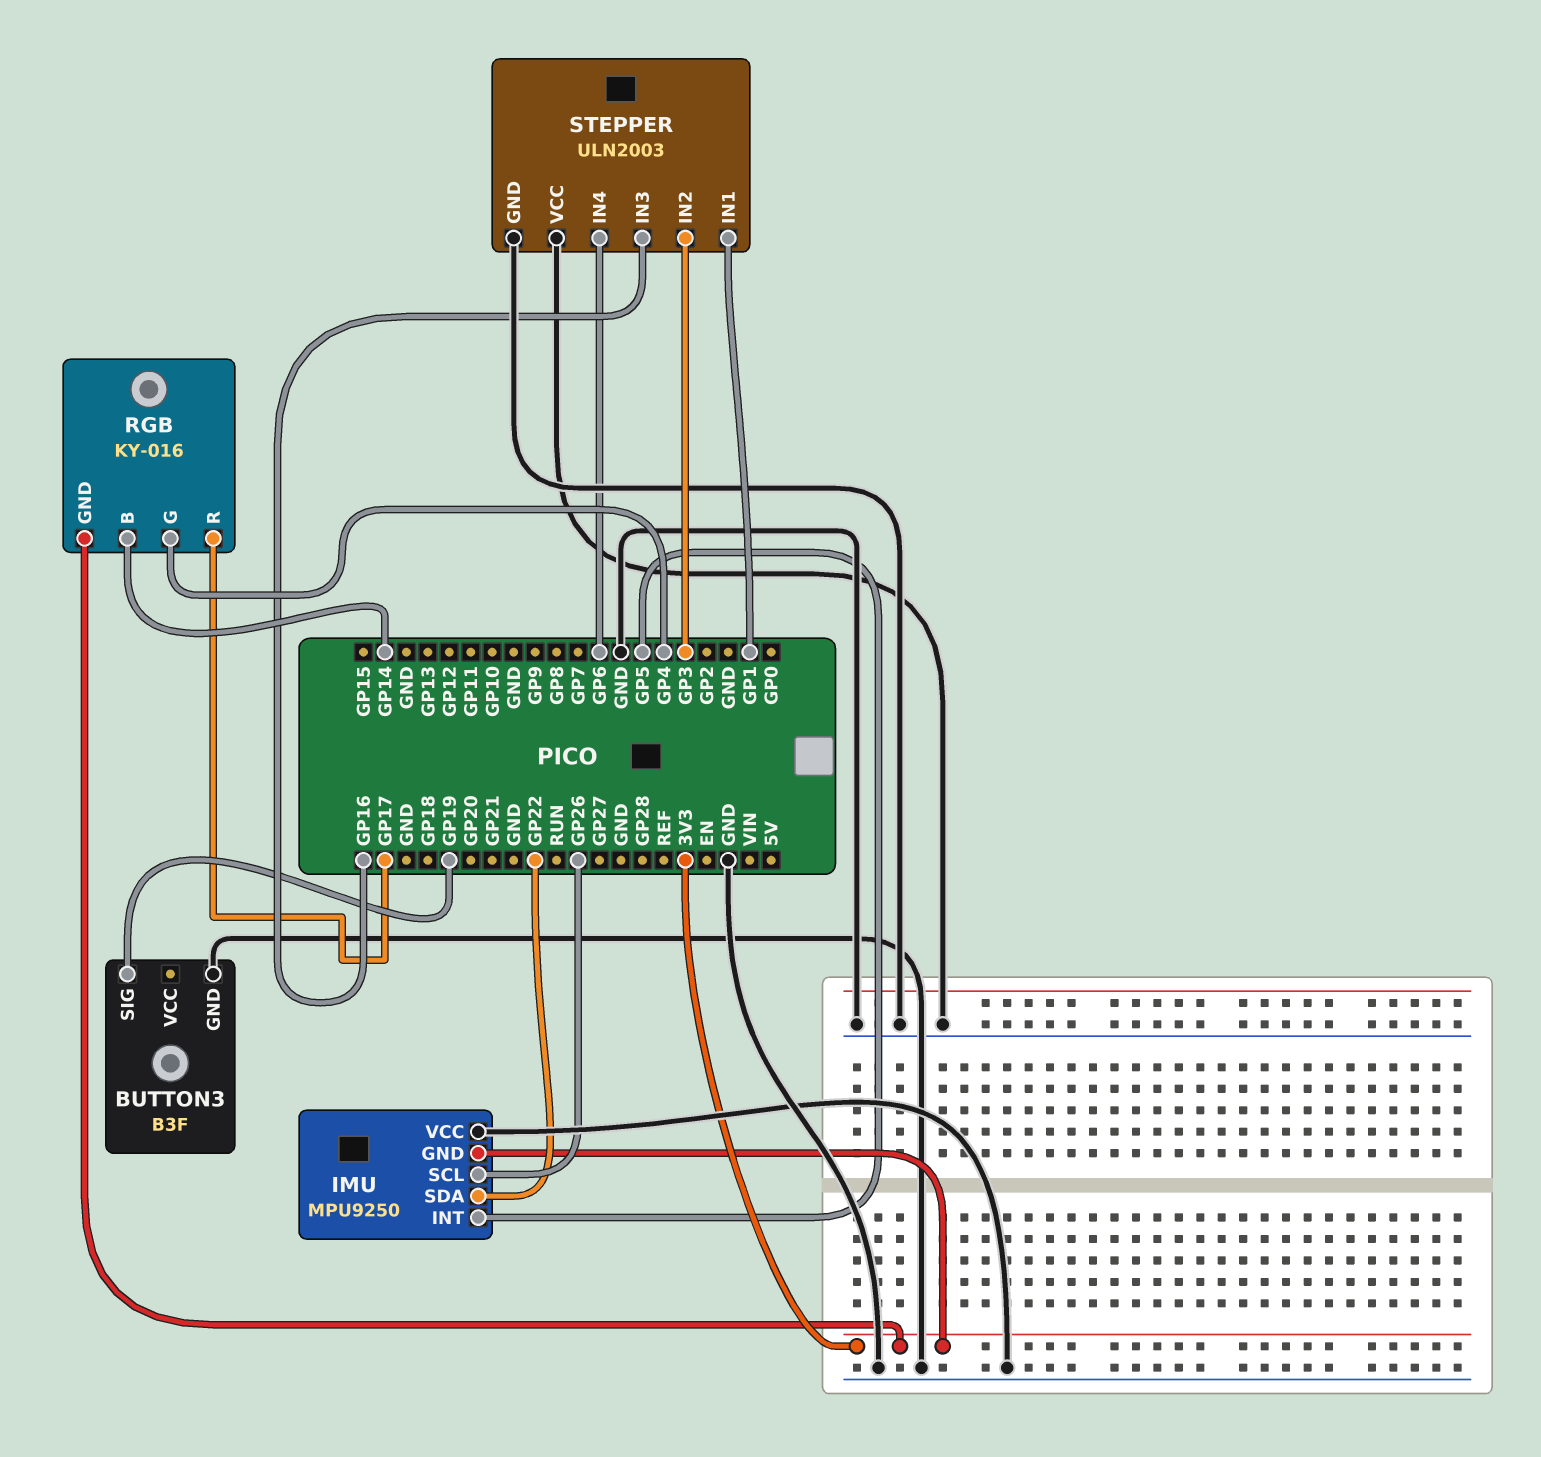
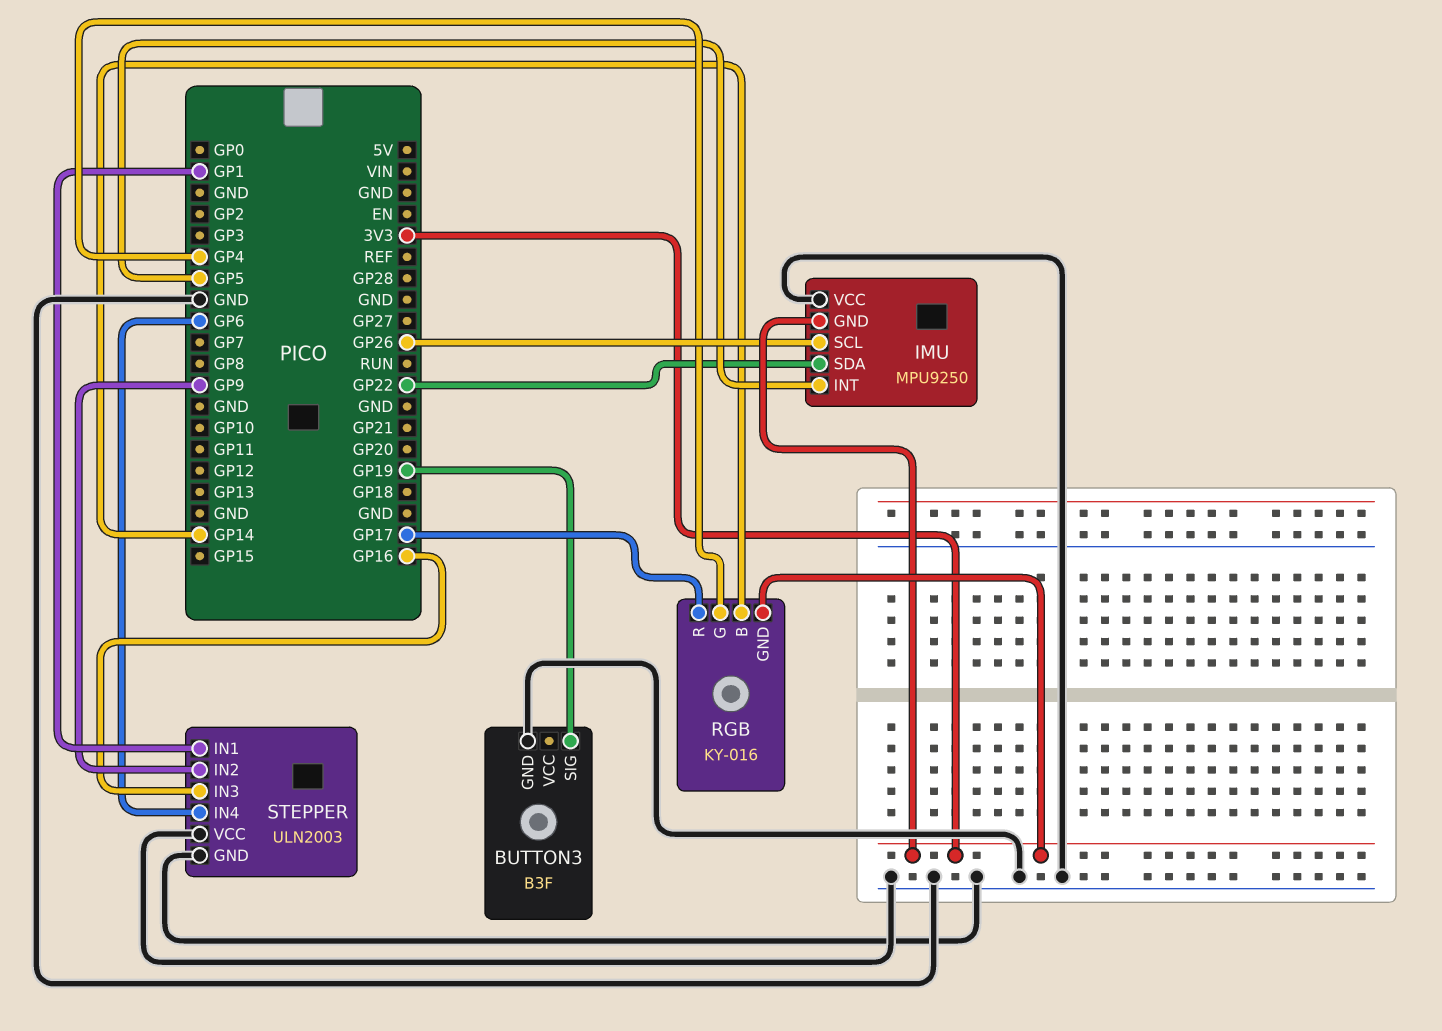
STEPPER pin IN2: GP3 -> GP9

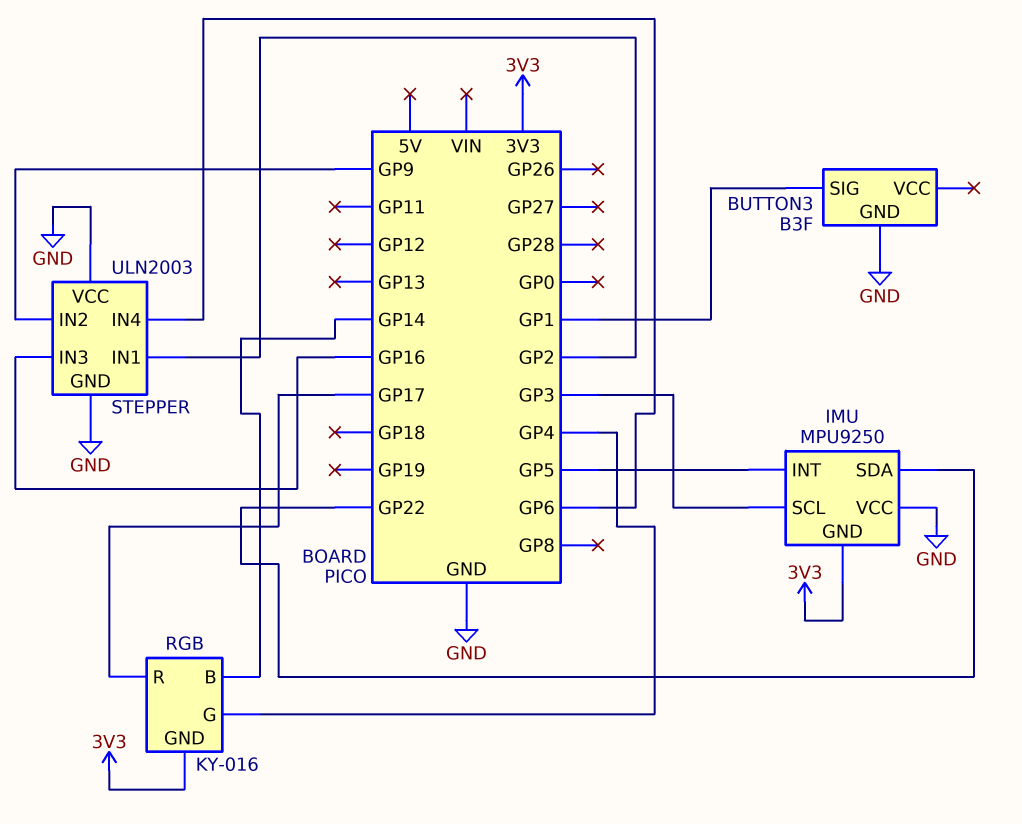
BUTTON3 pin SIG: GP19 -> GP1
IMU pin SCL: GP26 -> GP3
STEPPER pin IN1: GP1 -> GP2

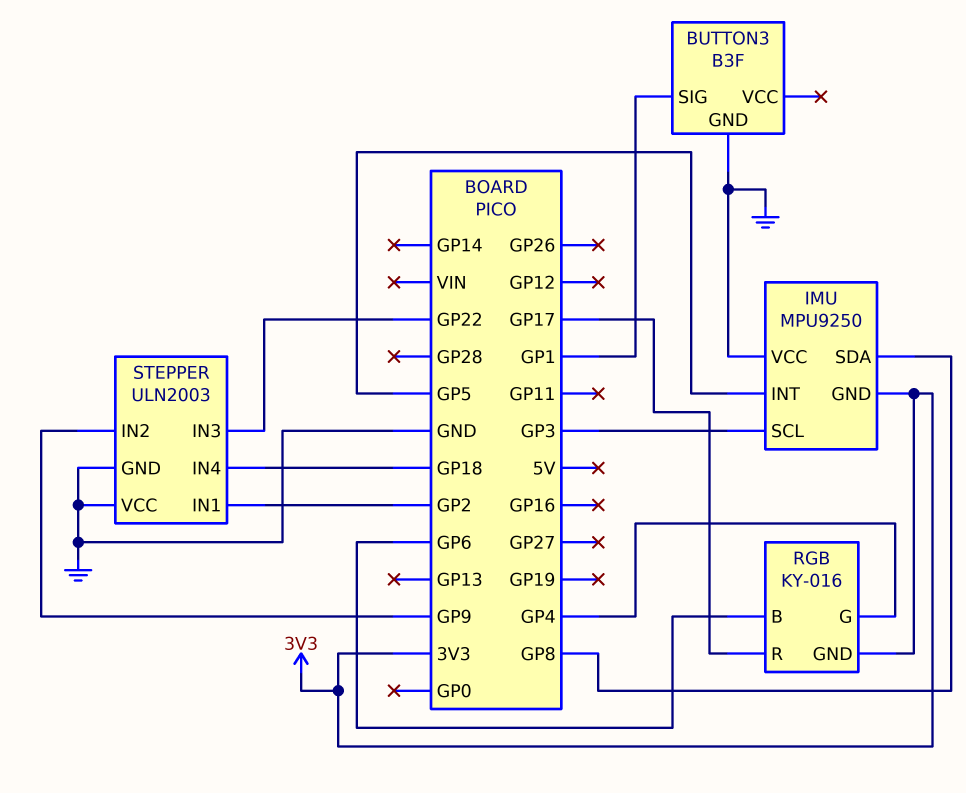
IMU pin SDA: GP22 -> GP8
RGB pin B: GP14 -> GP6
STEPPER pin IN3: GP16 -> GP22
STEPPER pin IN4: GP6 -> GP18

